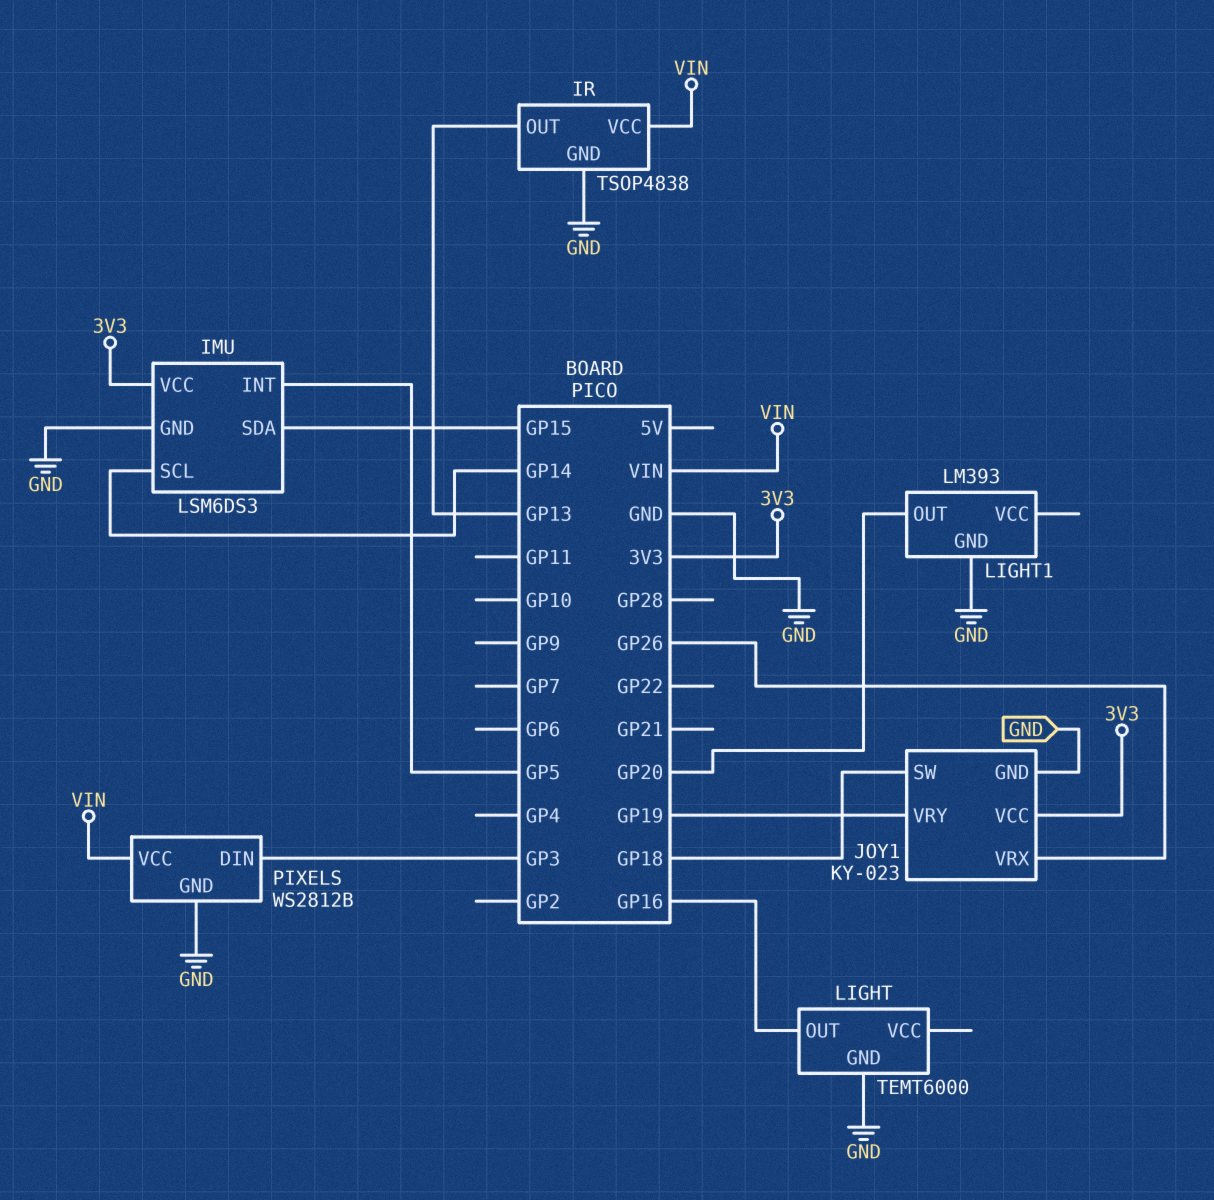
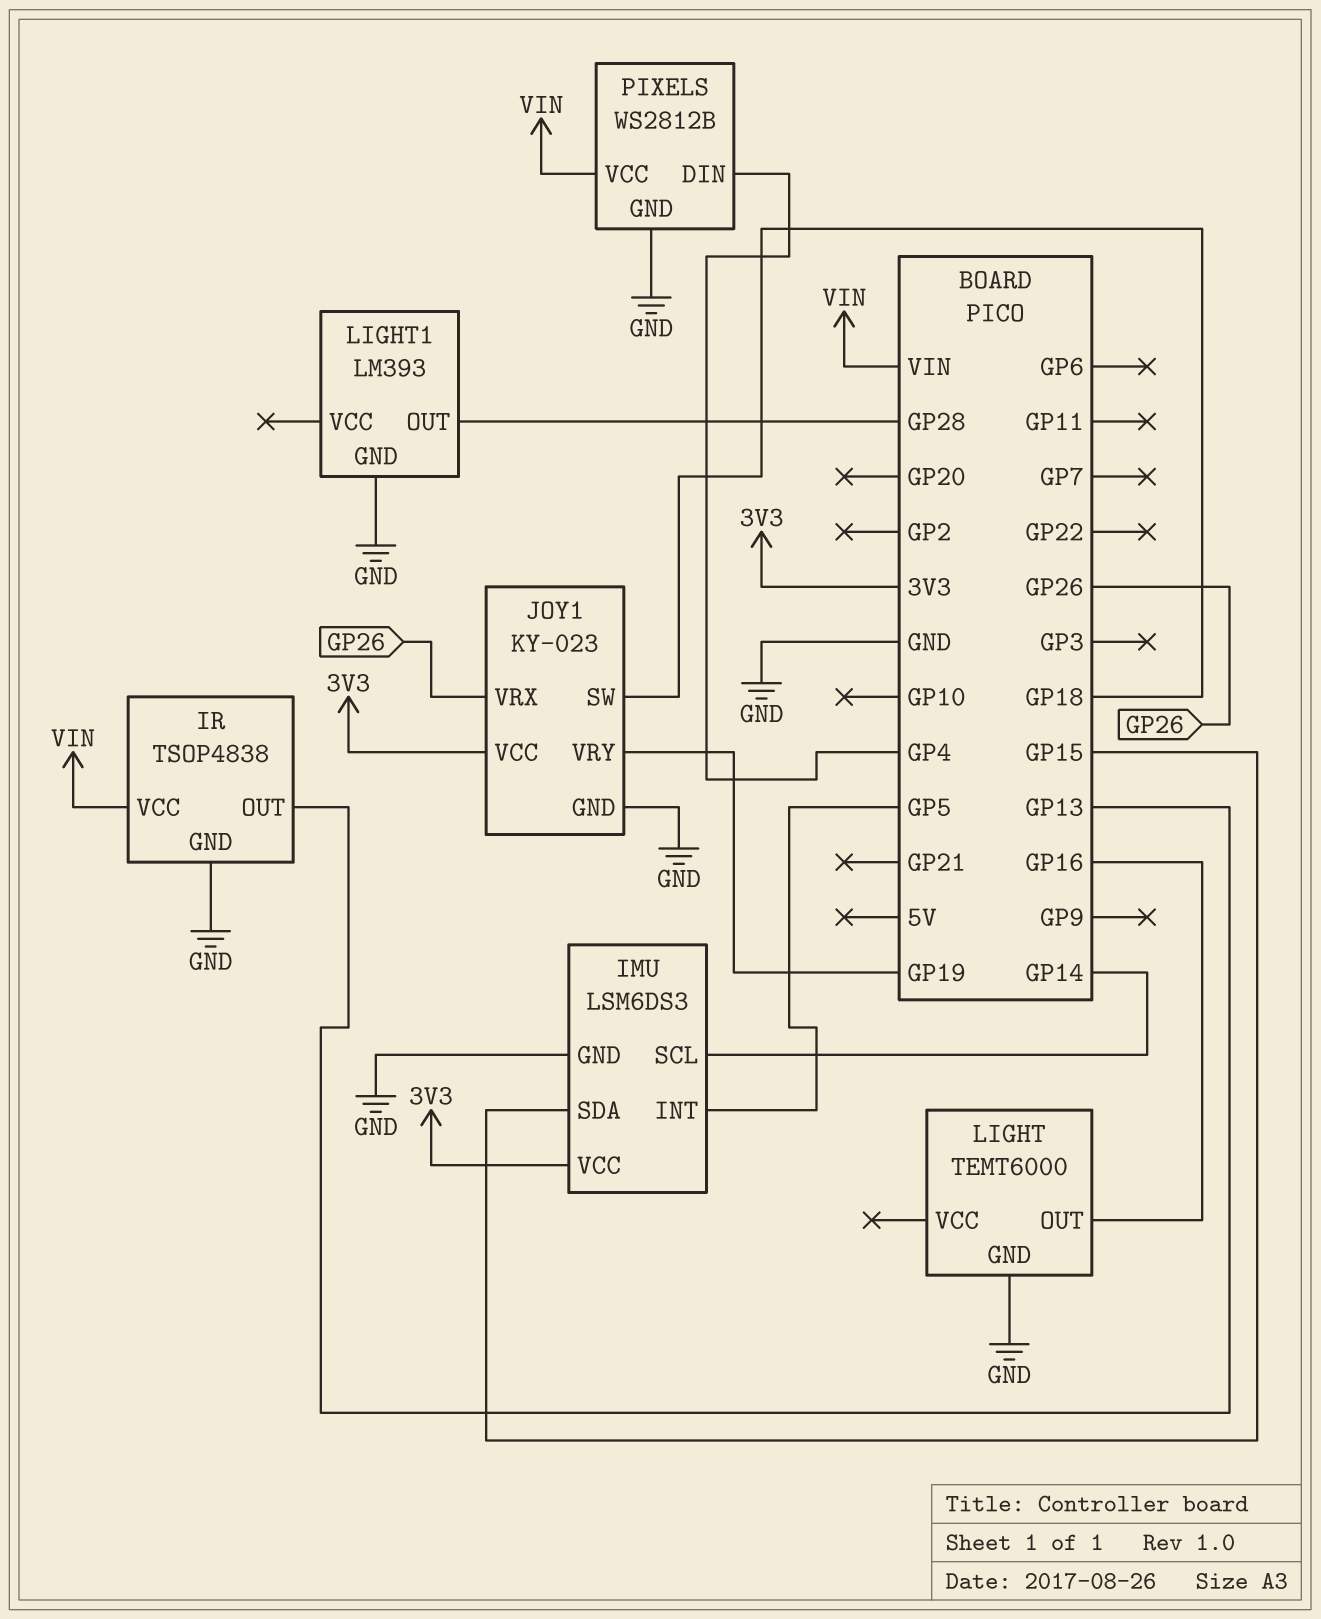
LIGHT1 pin OUT: GP20 -> GP28
PIXELS pin DIN: GP3 -> GP4

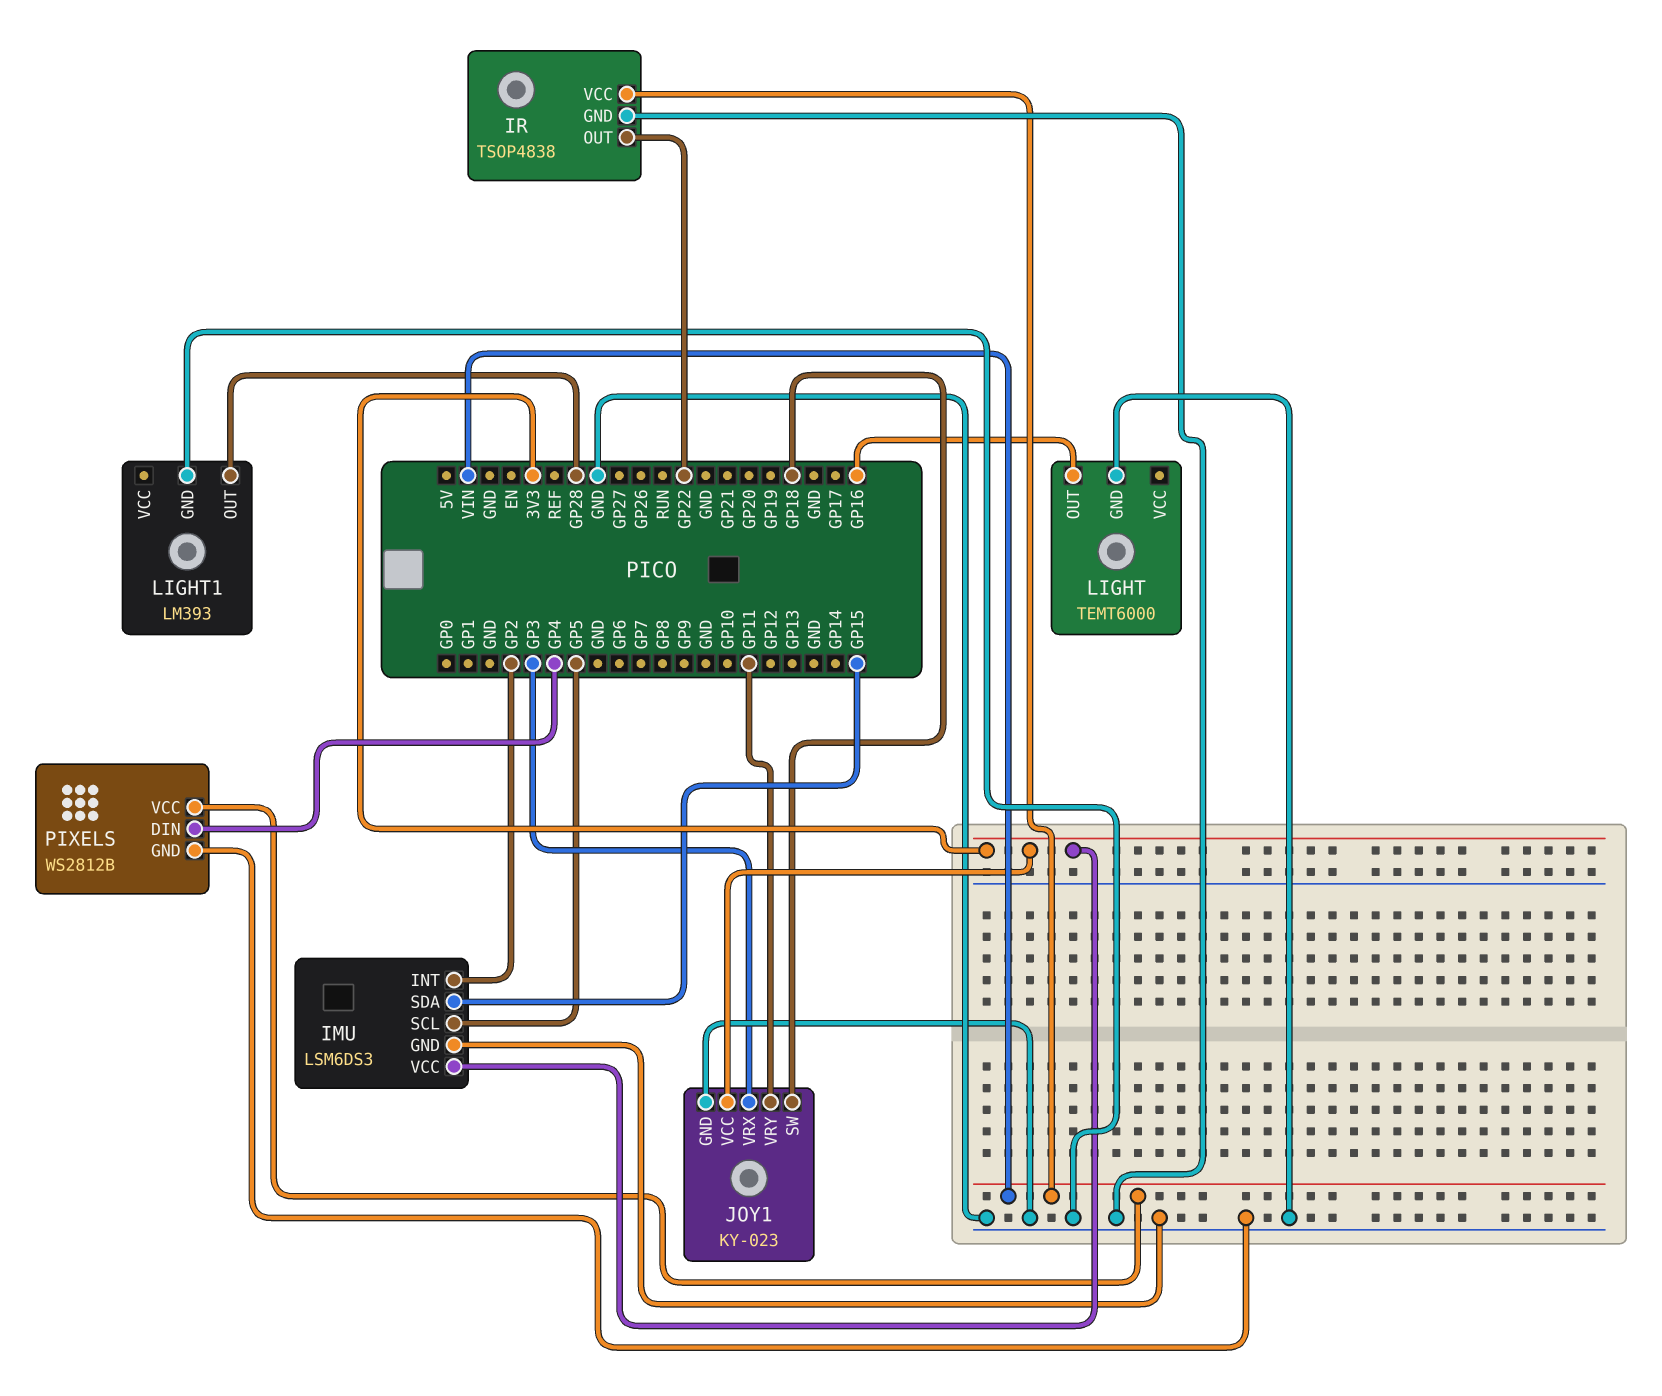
IMU pin INT: GP5 -> GP2
IMU pin SCL: GP14 -> GP5
IR pin OUT: GP13 -> GP22
JOY1 pin VRX: GP26 -> GP3
JOY1 pin VRY: GP19 -> GP11

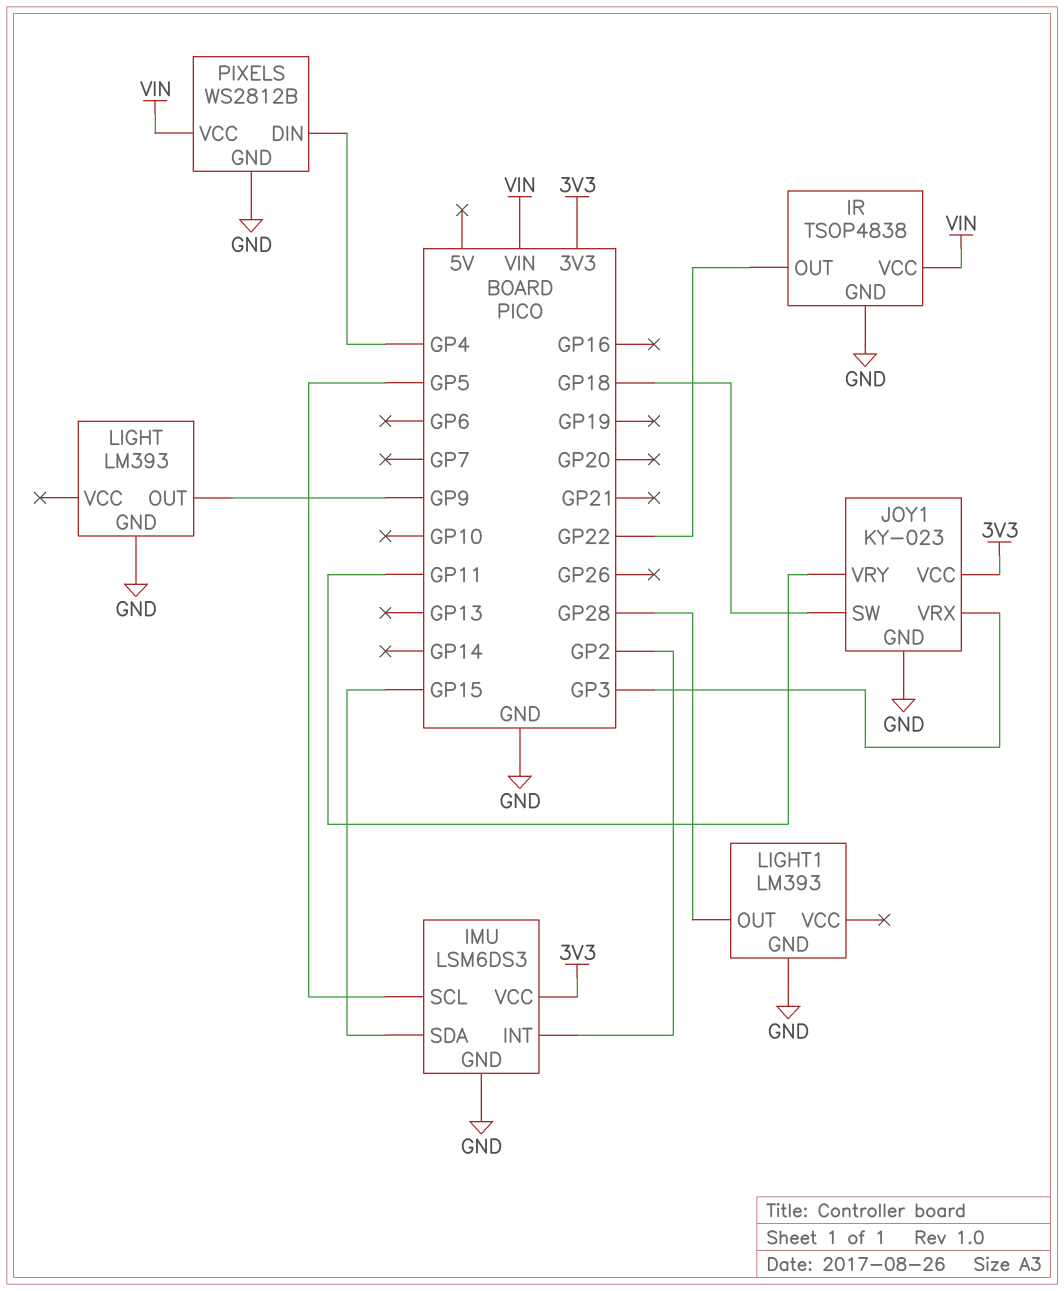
LIGHT: TEMT6000 -> LM393
LIGHT pin OUT: GP16 -> GP9

